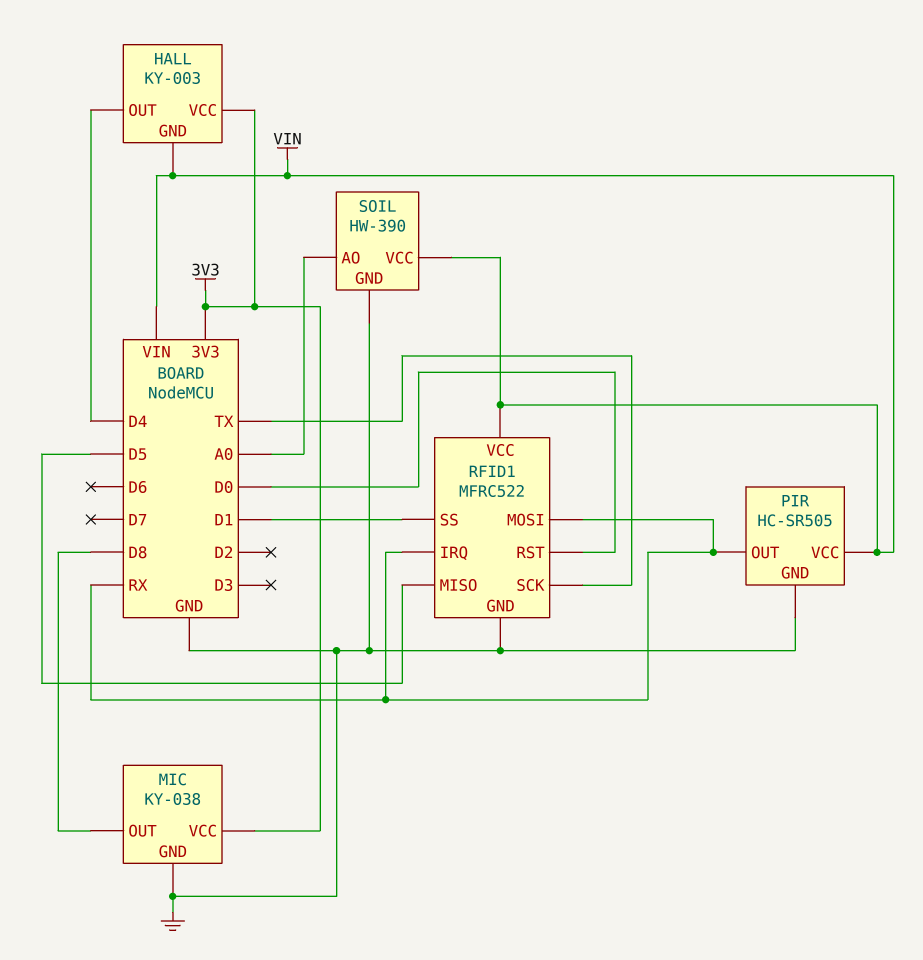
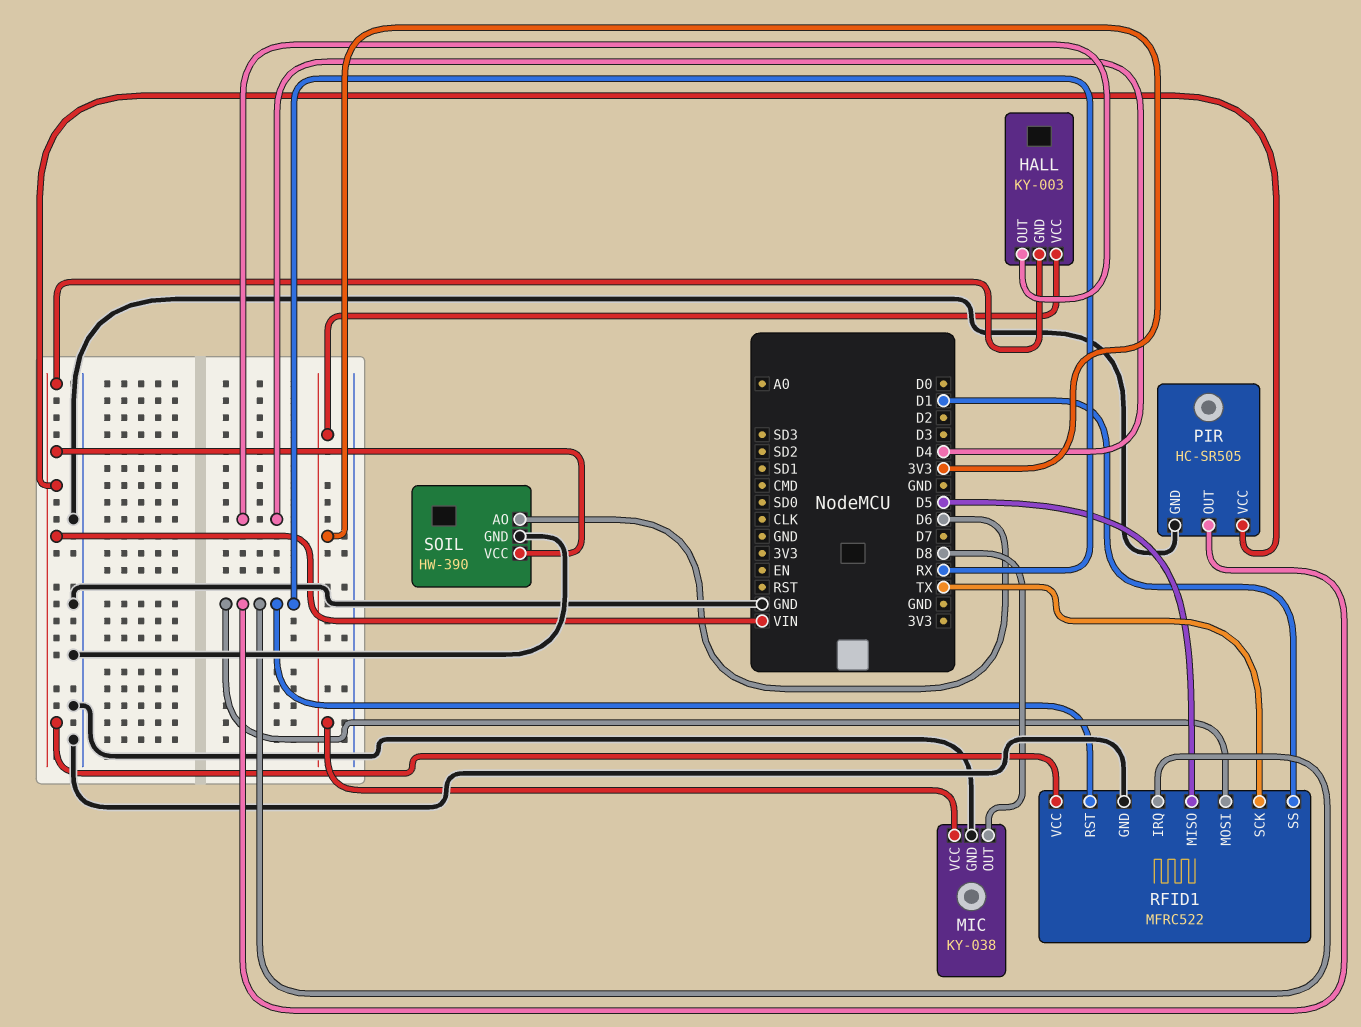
RFID1 pin RST: D0 -> RX
SOIL pin AO: A0 -> D6

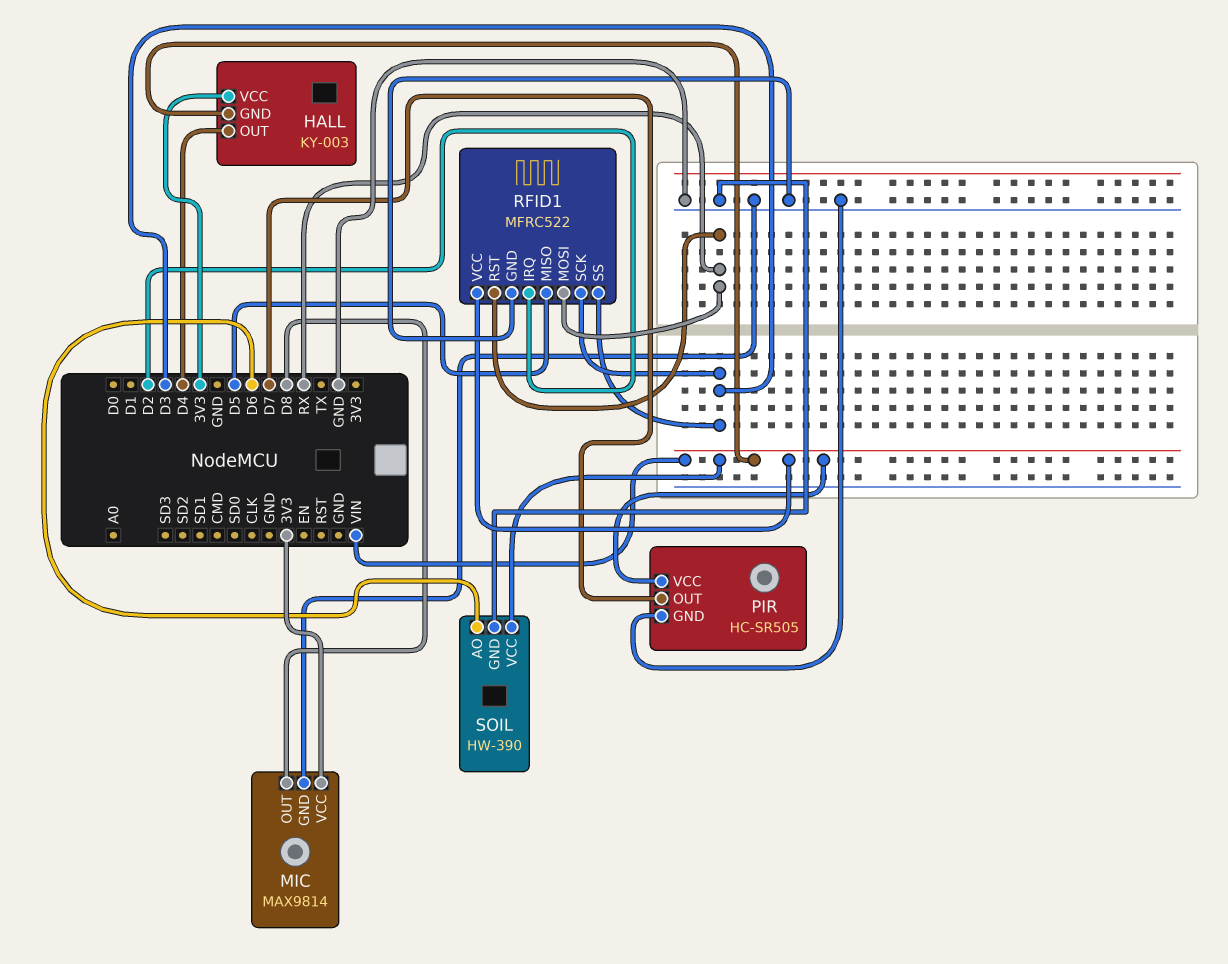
MIC: KY-038 -> MAX9814
PIR pin OUT: RX -> D7
RFID1 pin IRQ: RX -> D2
RFID1 pin SCK: TX -> D3
RFID1 pin SS: D1 -> D3

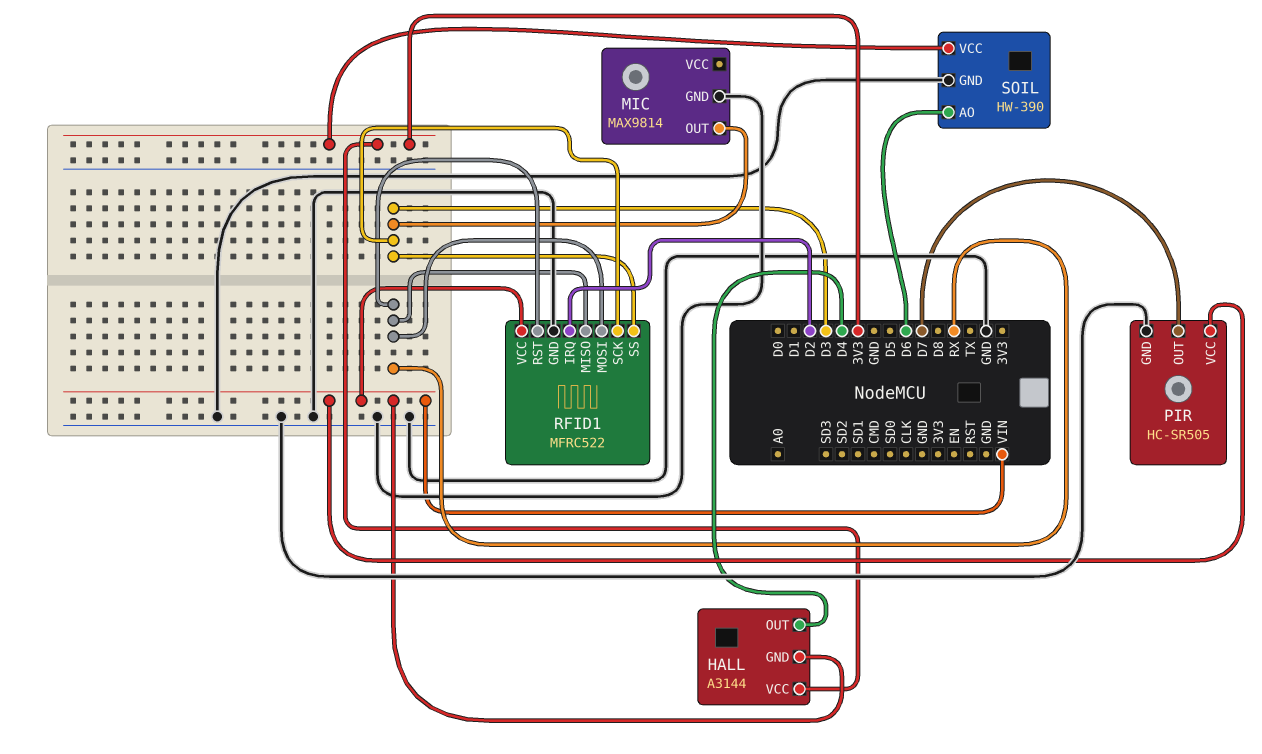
HALL: KY-003 -> A3144
MIC pin OUT: D8 -> D3
MIC pin VCC: 3V3 -> none
RFID1 pin MISO: D5 -> RX
SOIL pin VCC: VIN -> 3V3

